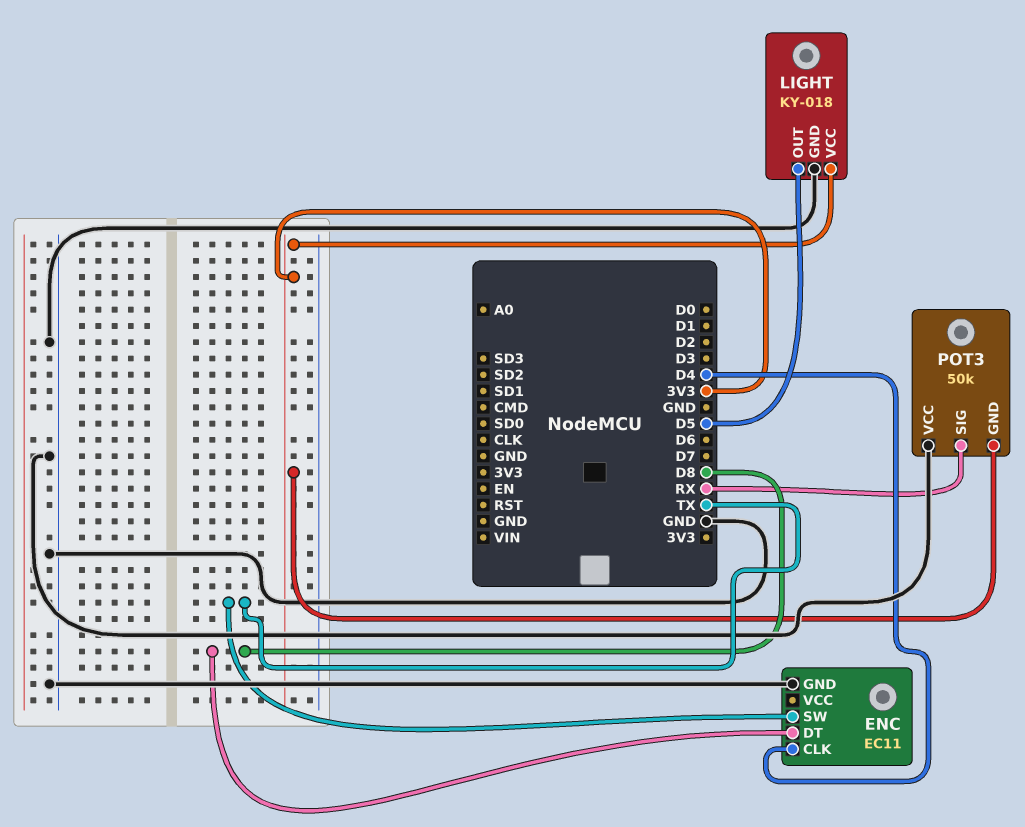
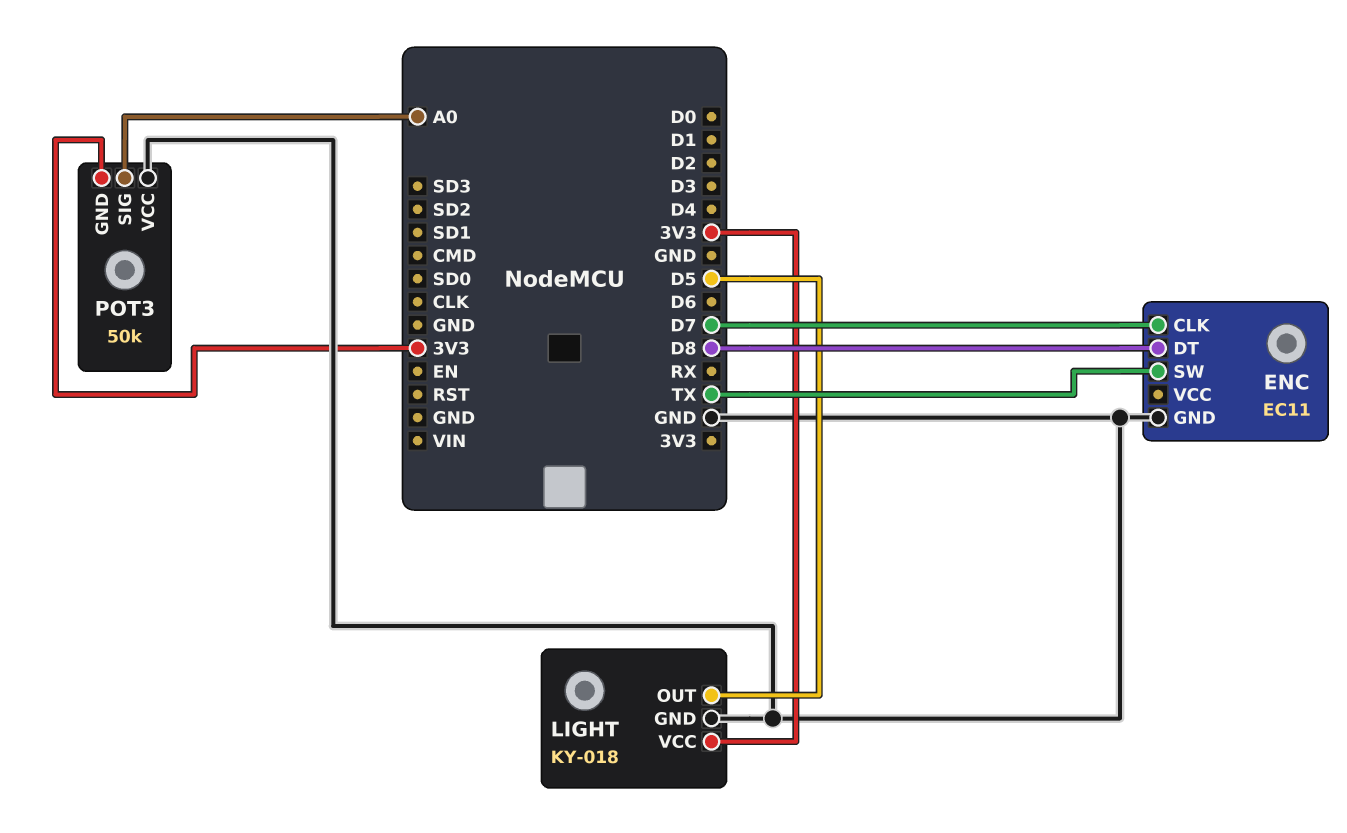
ENC pin CLK: D4 -> D7
POT3 pin SIG: RX -> A0

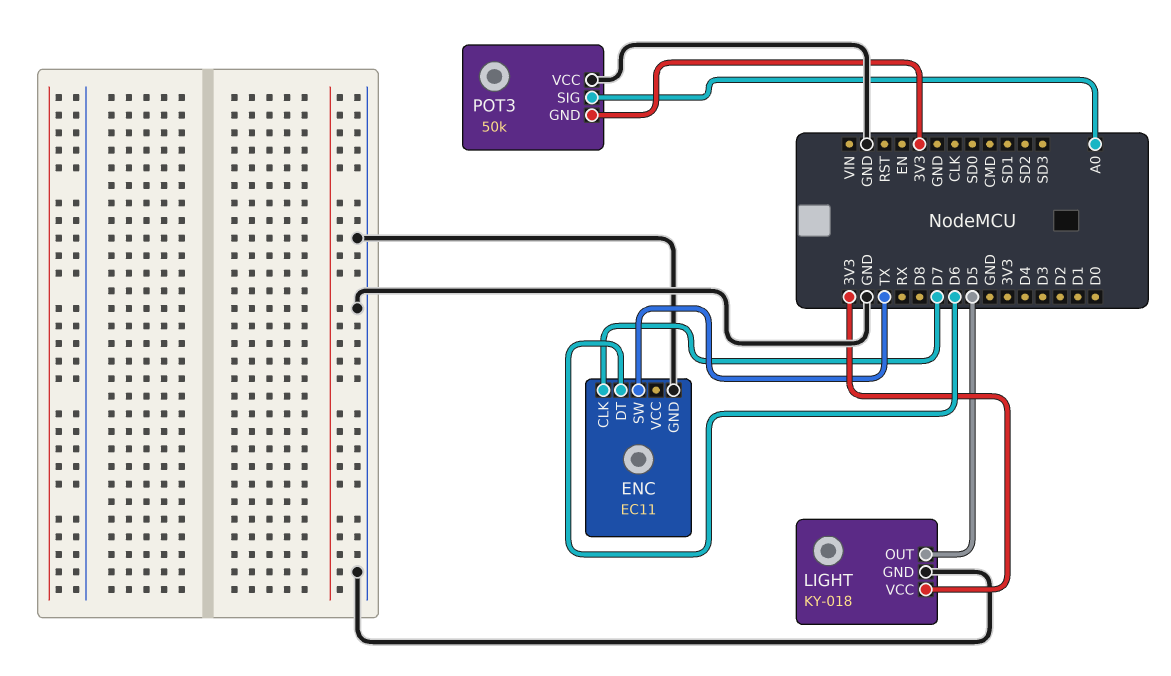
ENC pin DT: D8 -> D6

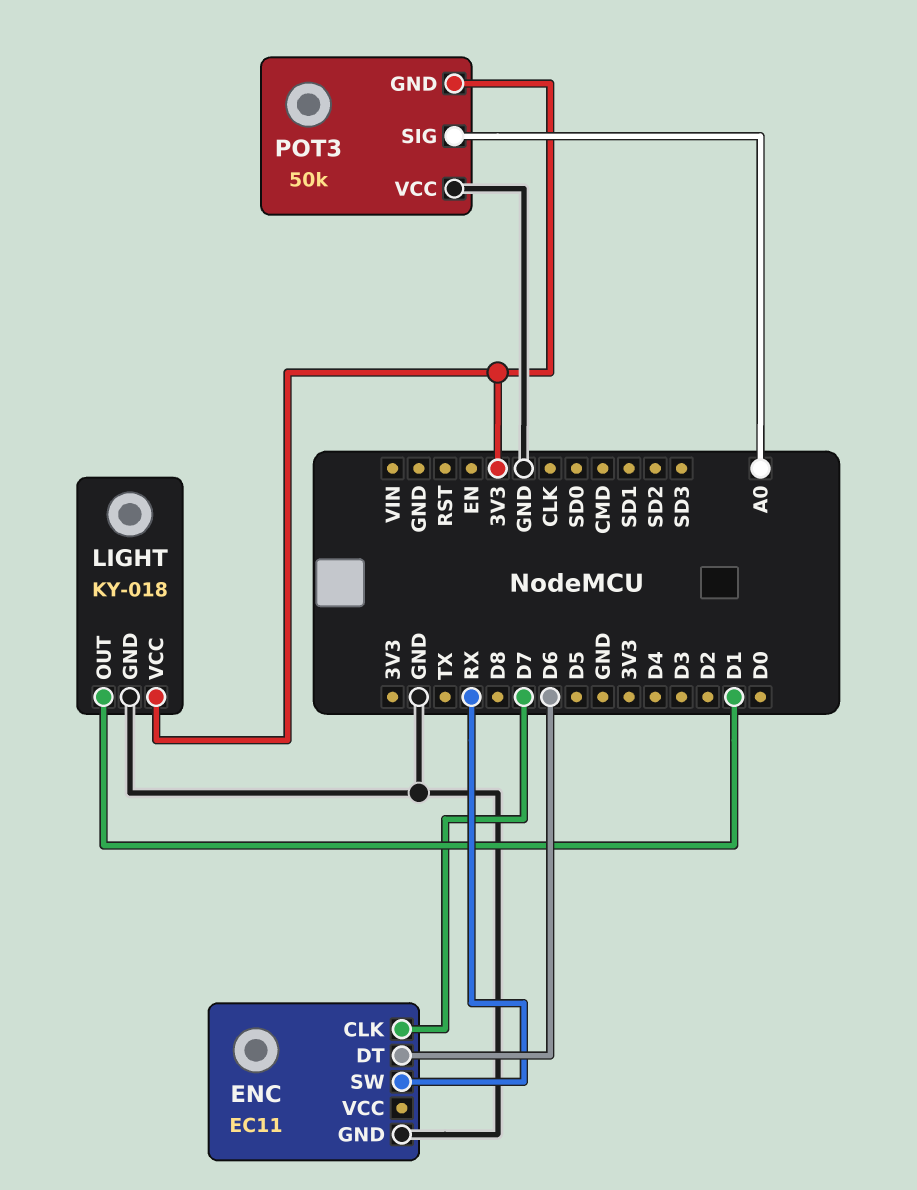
ENC pin SW: TX -> RX
LIGHT pin OUT: D5 -> D1

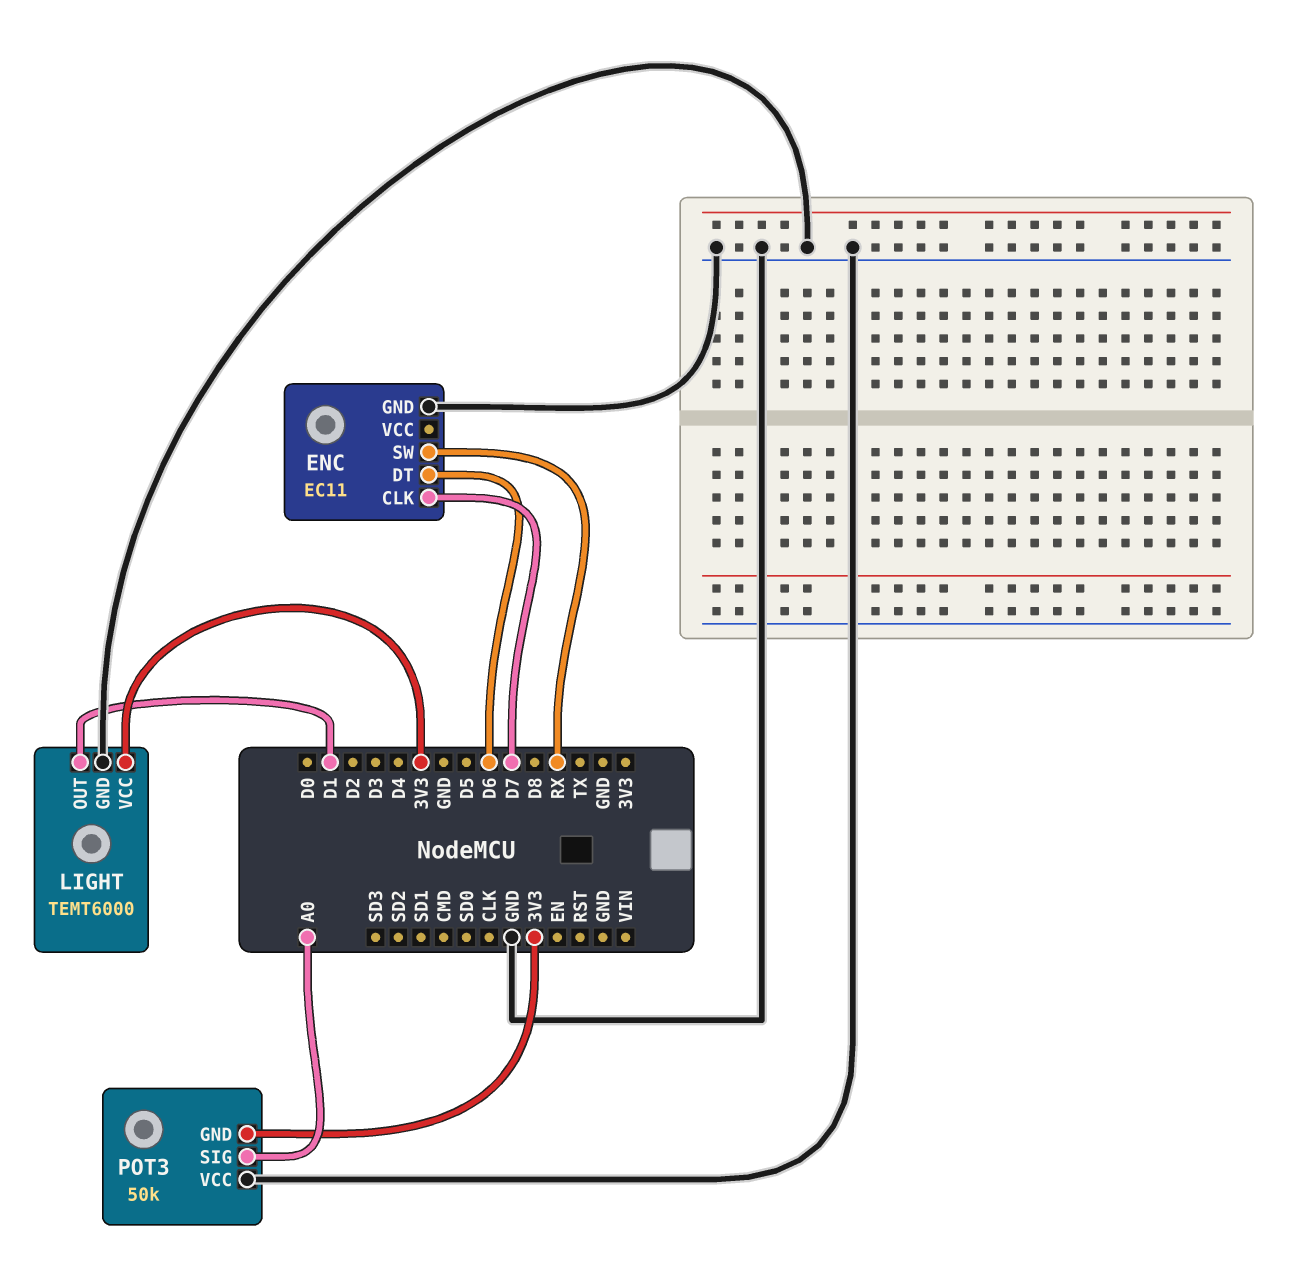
LIGHT: KY-018 -> TEMT6000

